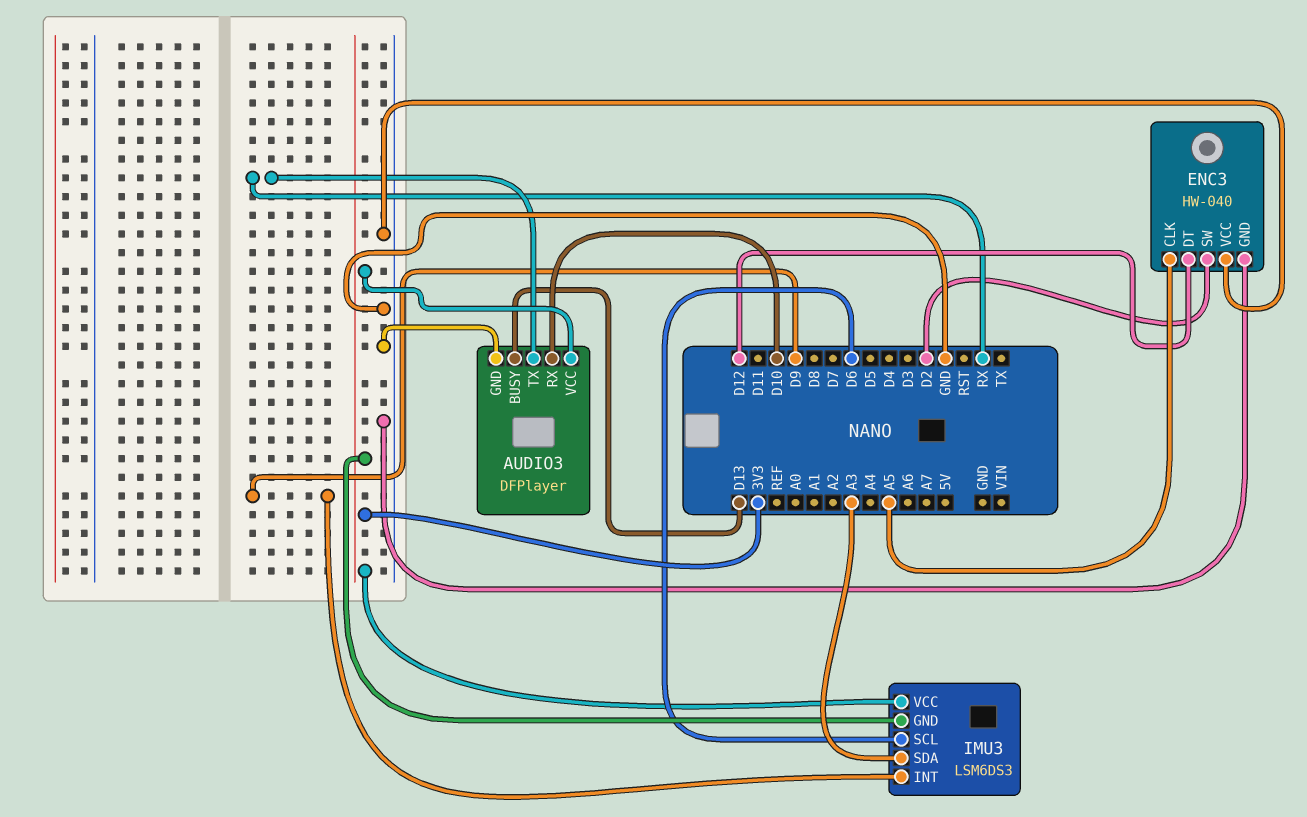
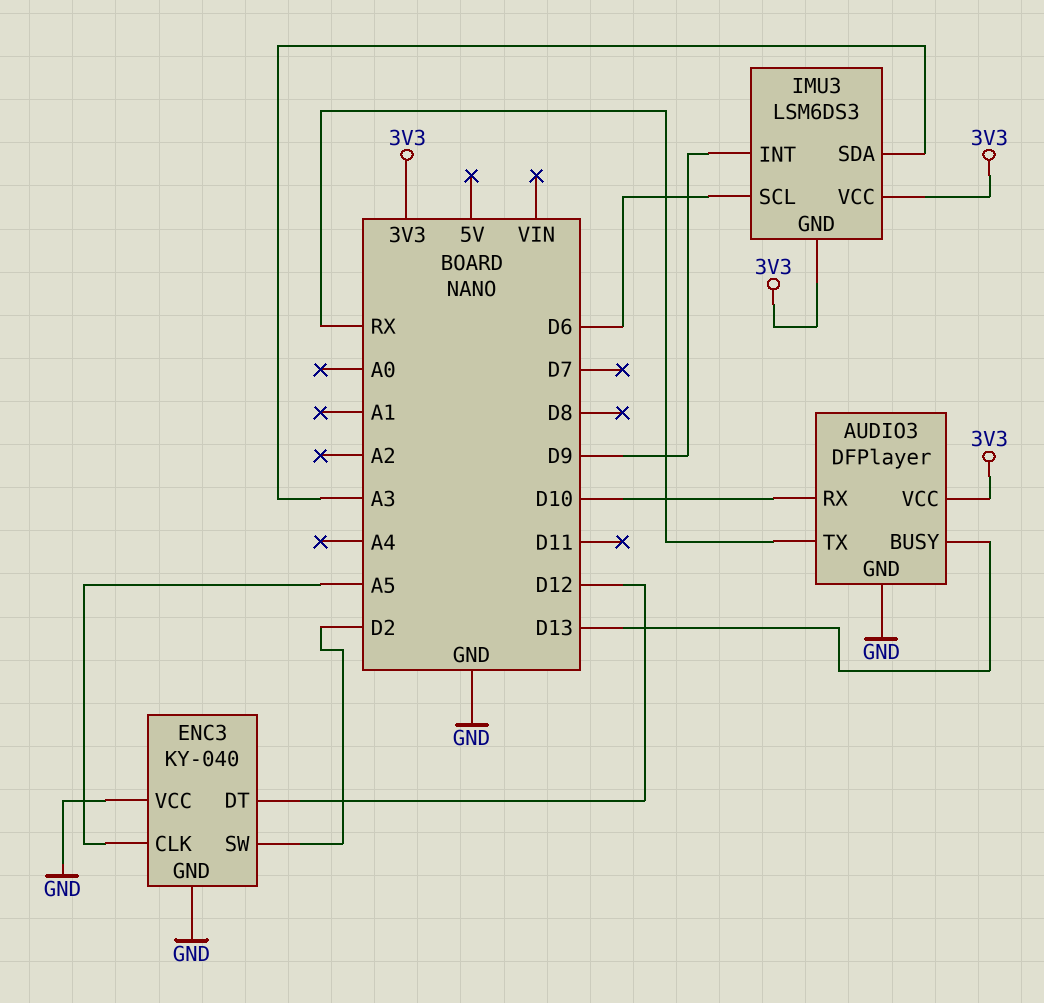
ENC3: HW-040 -> KY-040

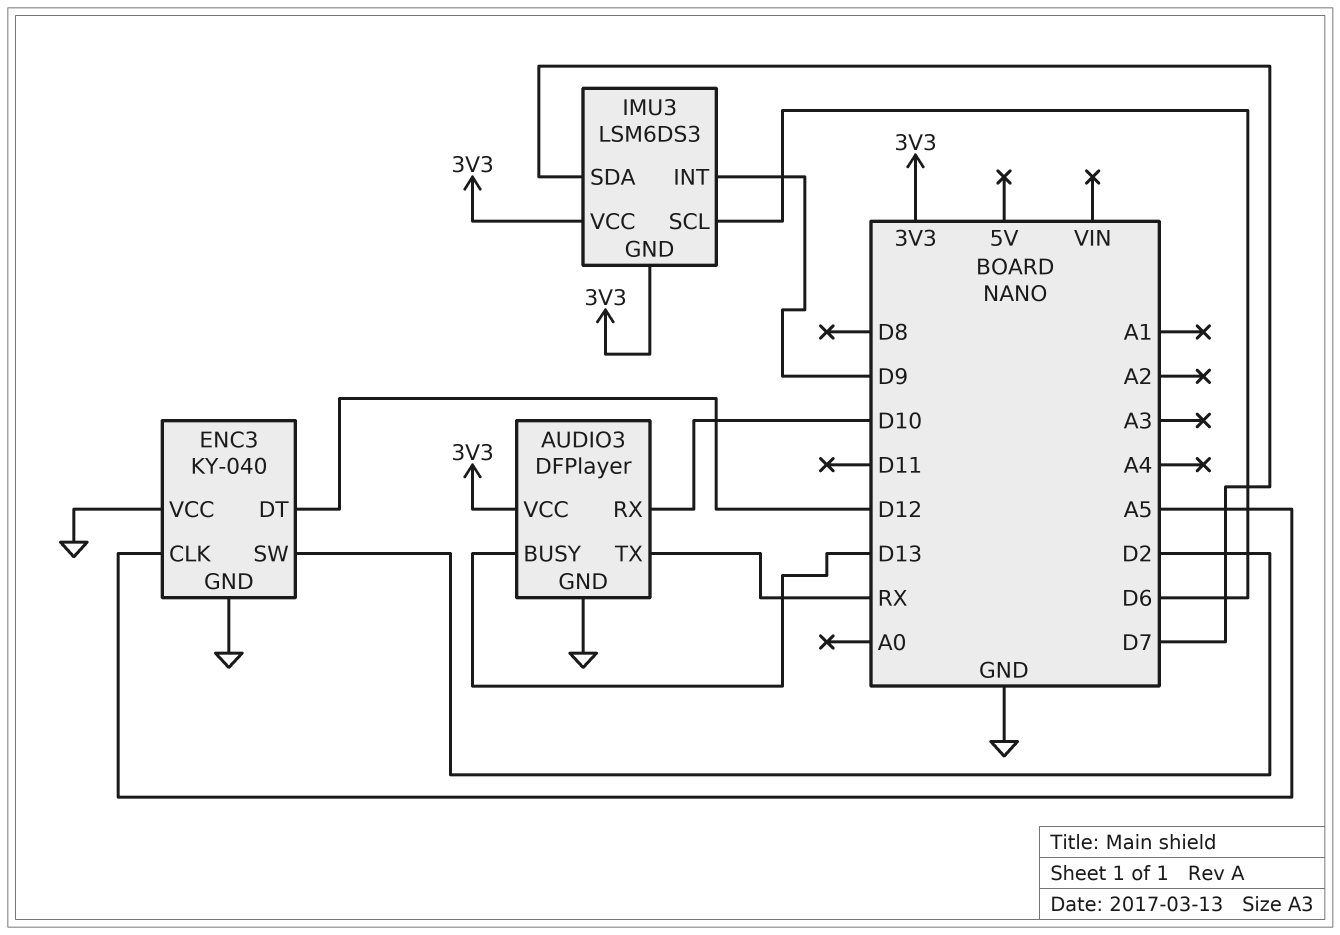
IMU3 pin SDA: A3 -> D7

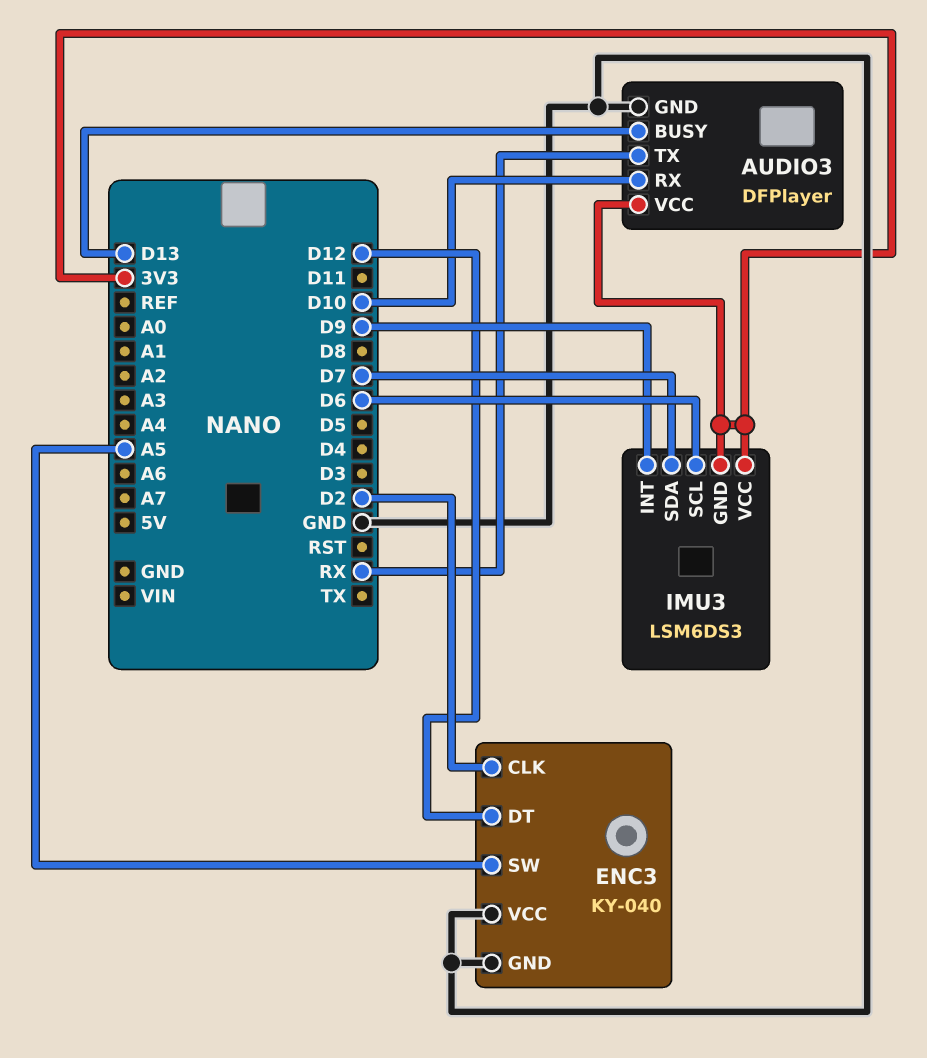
ENC3 pin CLK: A5 -> D2
ENC3 pin SW: D2 -> A5

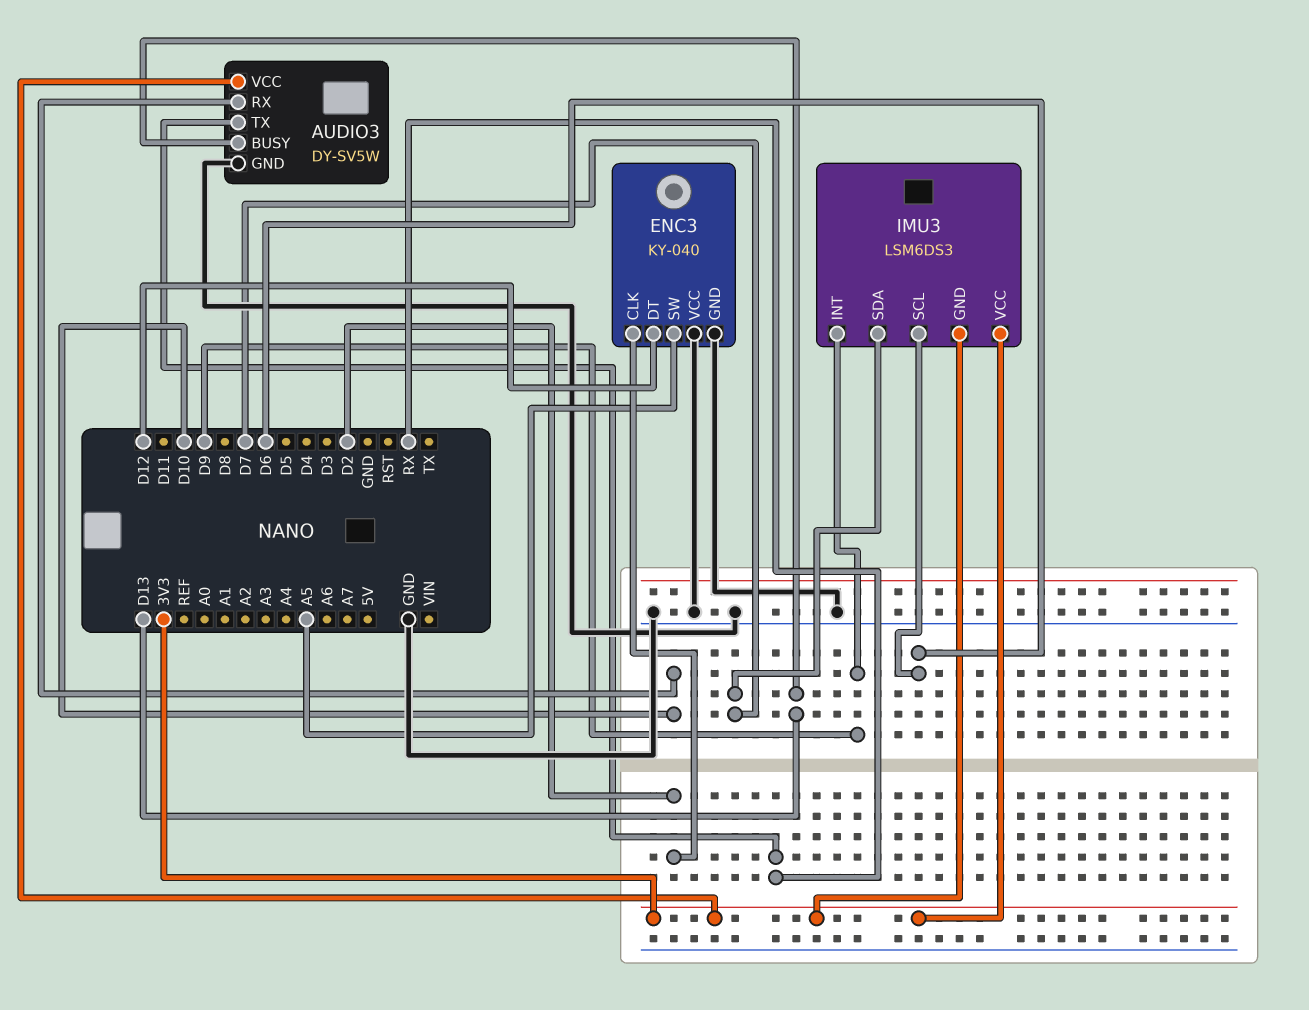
AUDIO3: DFPlayer -> DY-SV5W

